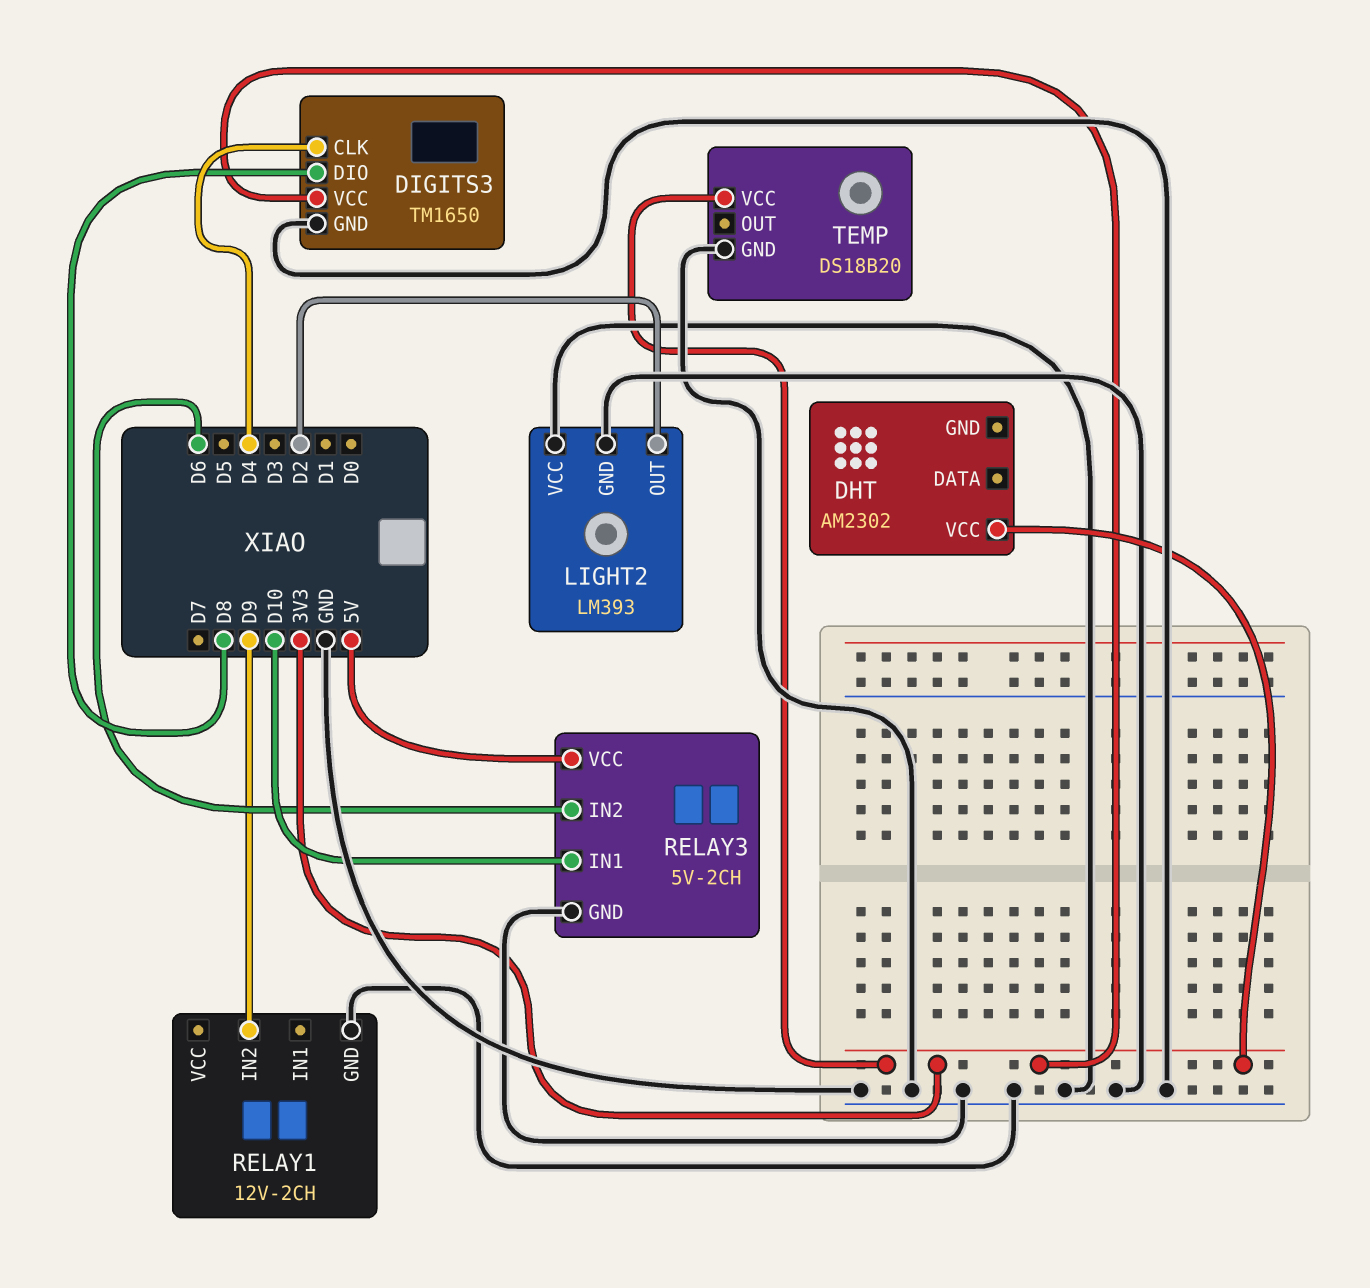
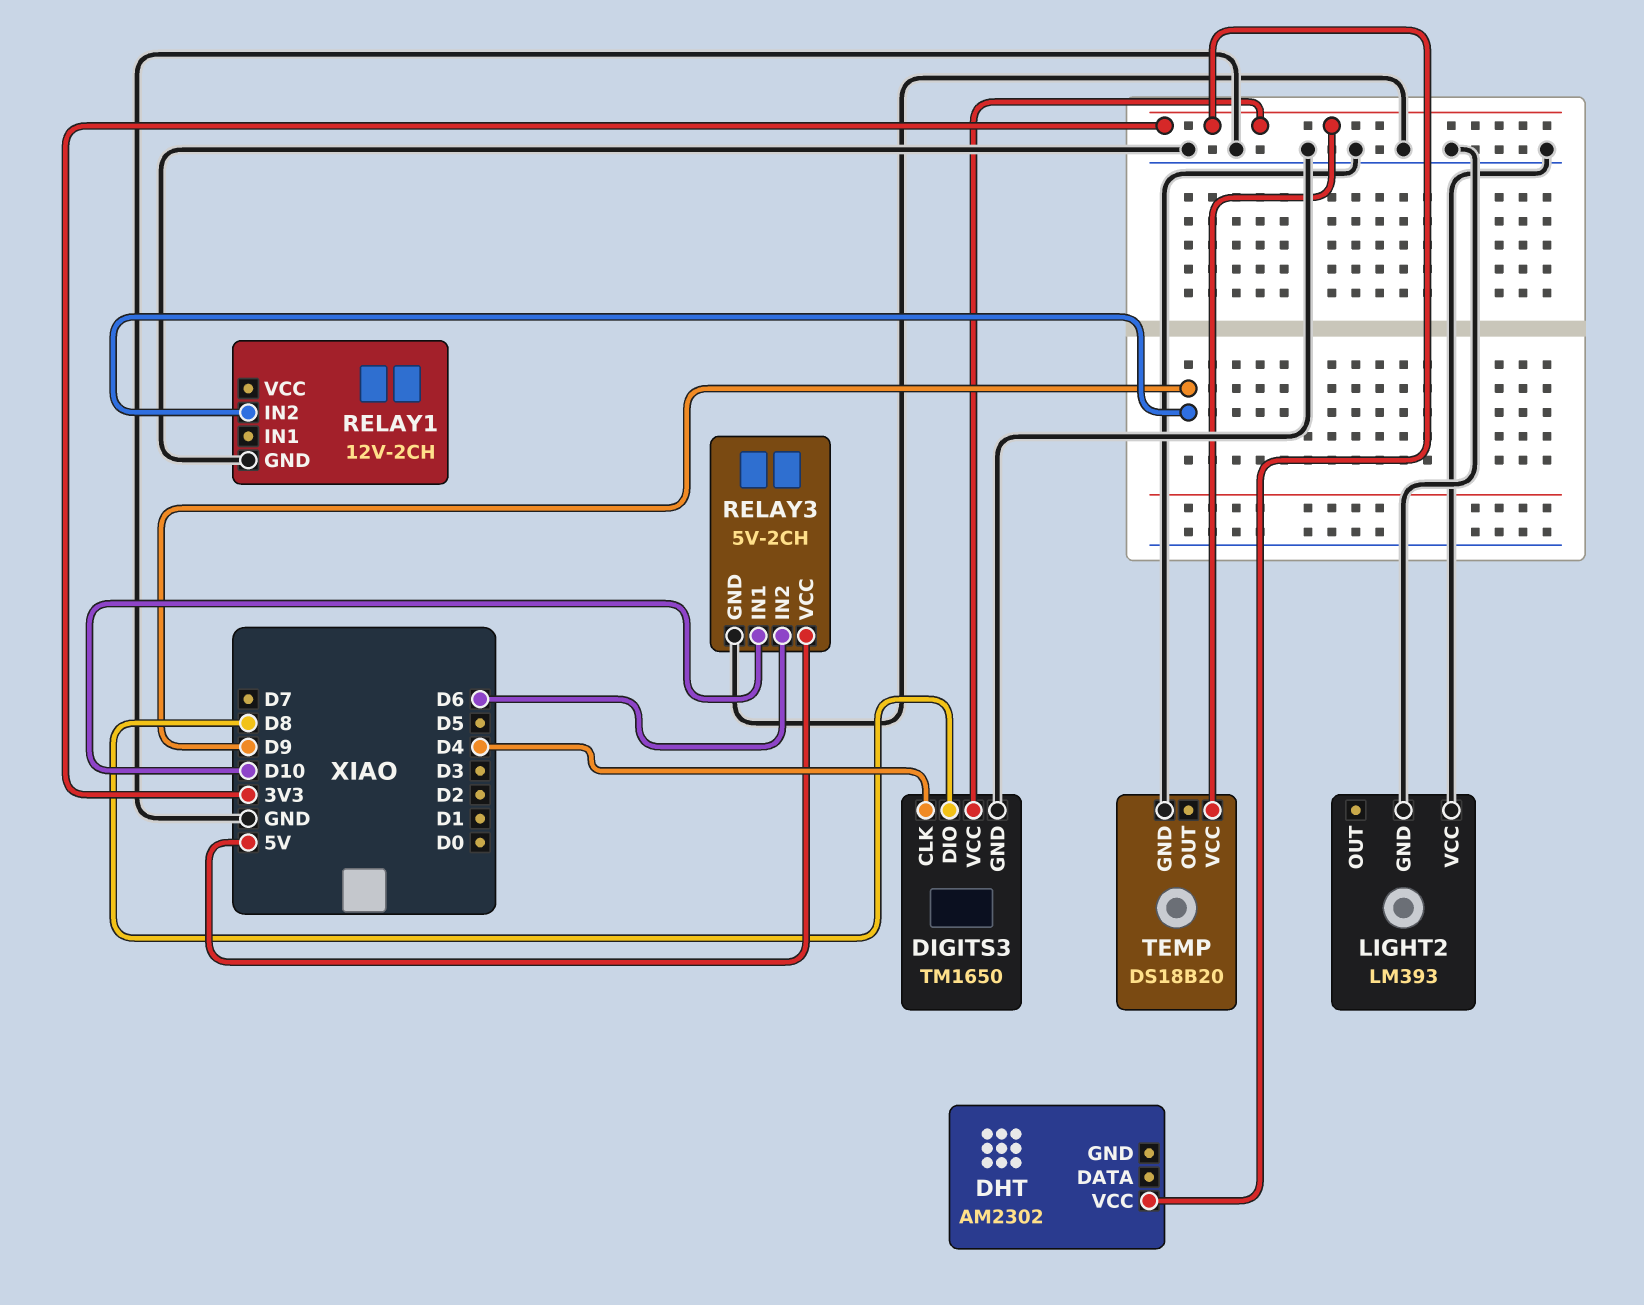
LIGHT2 pin OUT: D2 -> none

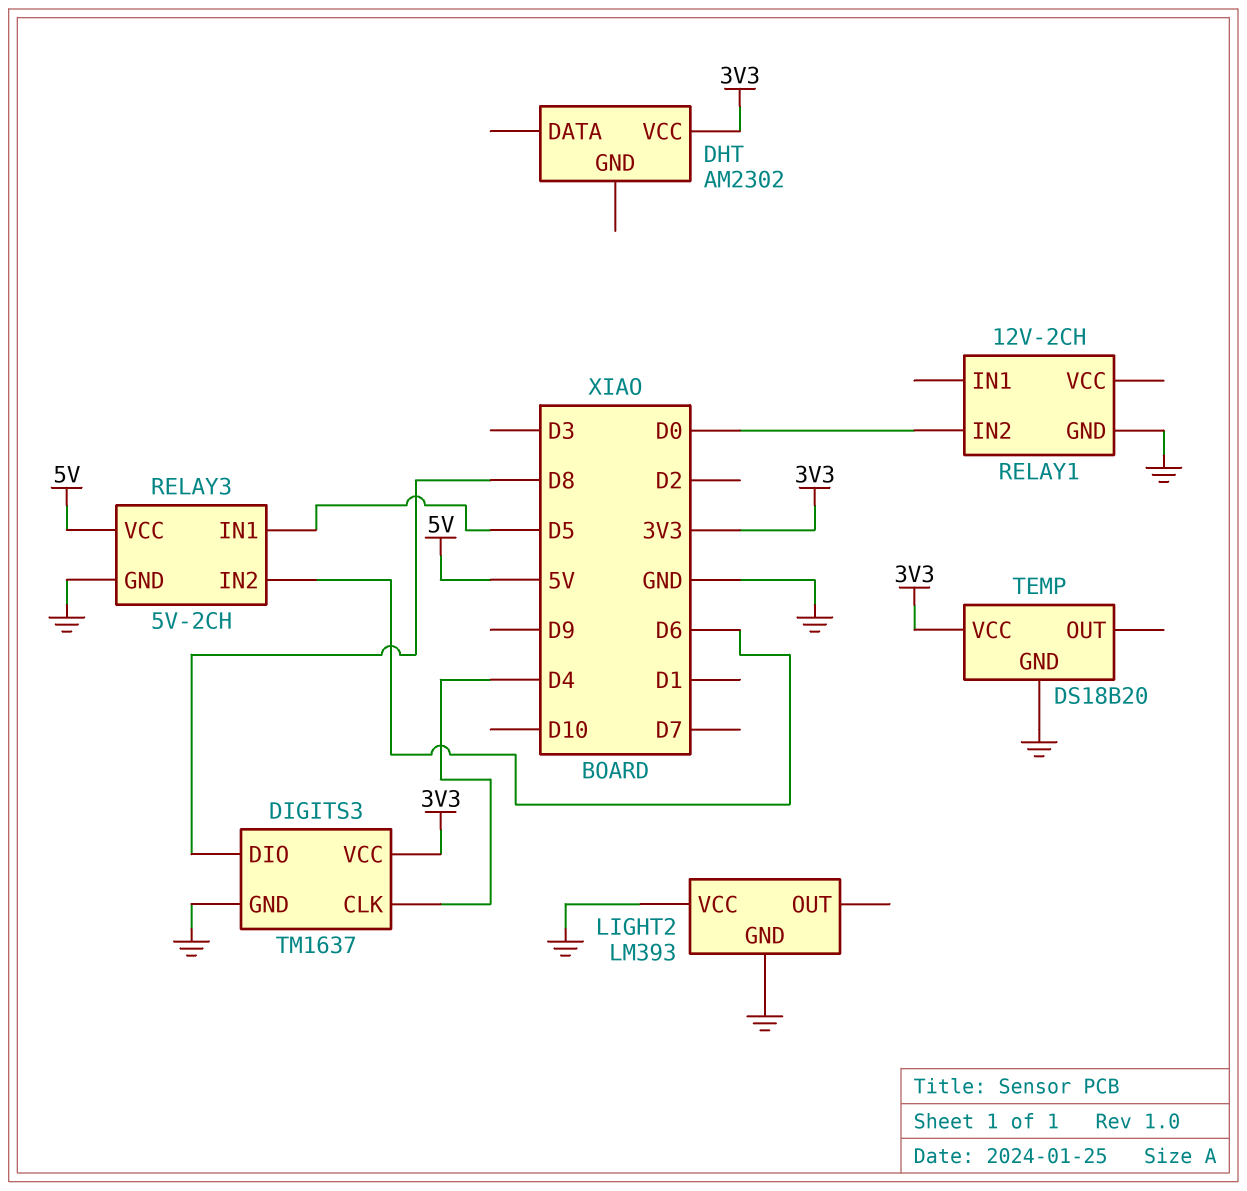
DIGITS3: TM1650 -> TM1637
RELAY1 pin IN2: D9 -> D0
RELAY3 pin IN1: D10 -> D5

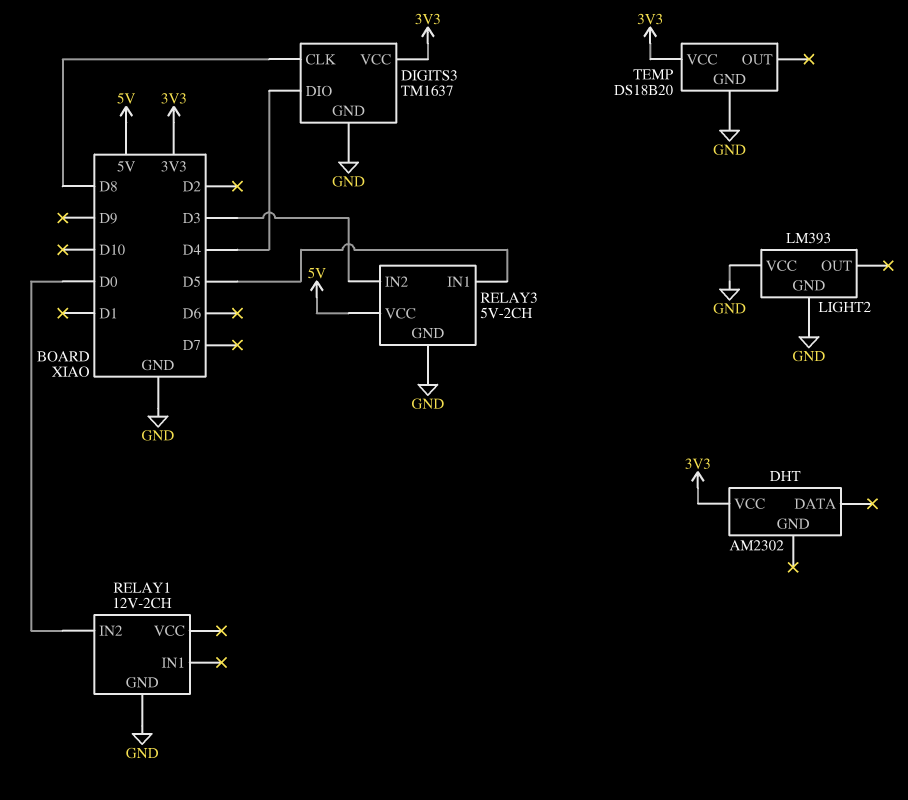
DIGITS3 pin CLK: D4 -> D8
DIGITS3 pin DIO: D8 -> D4
RELAY3 pin IN2: D6 -> D3

